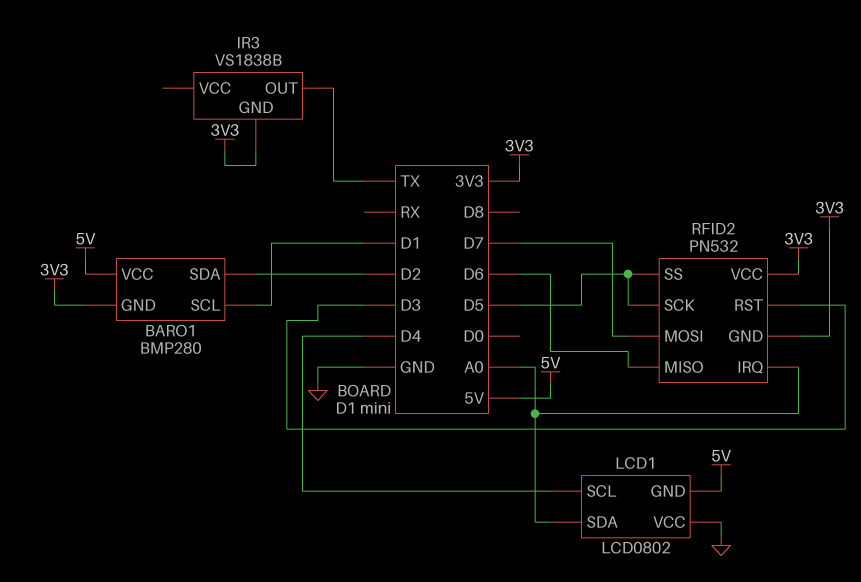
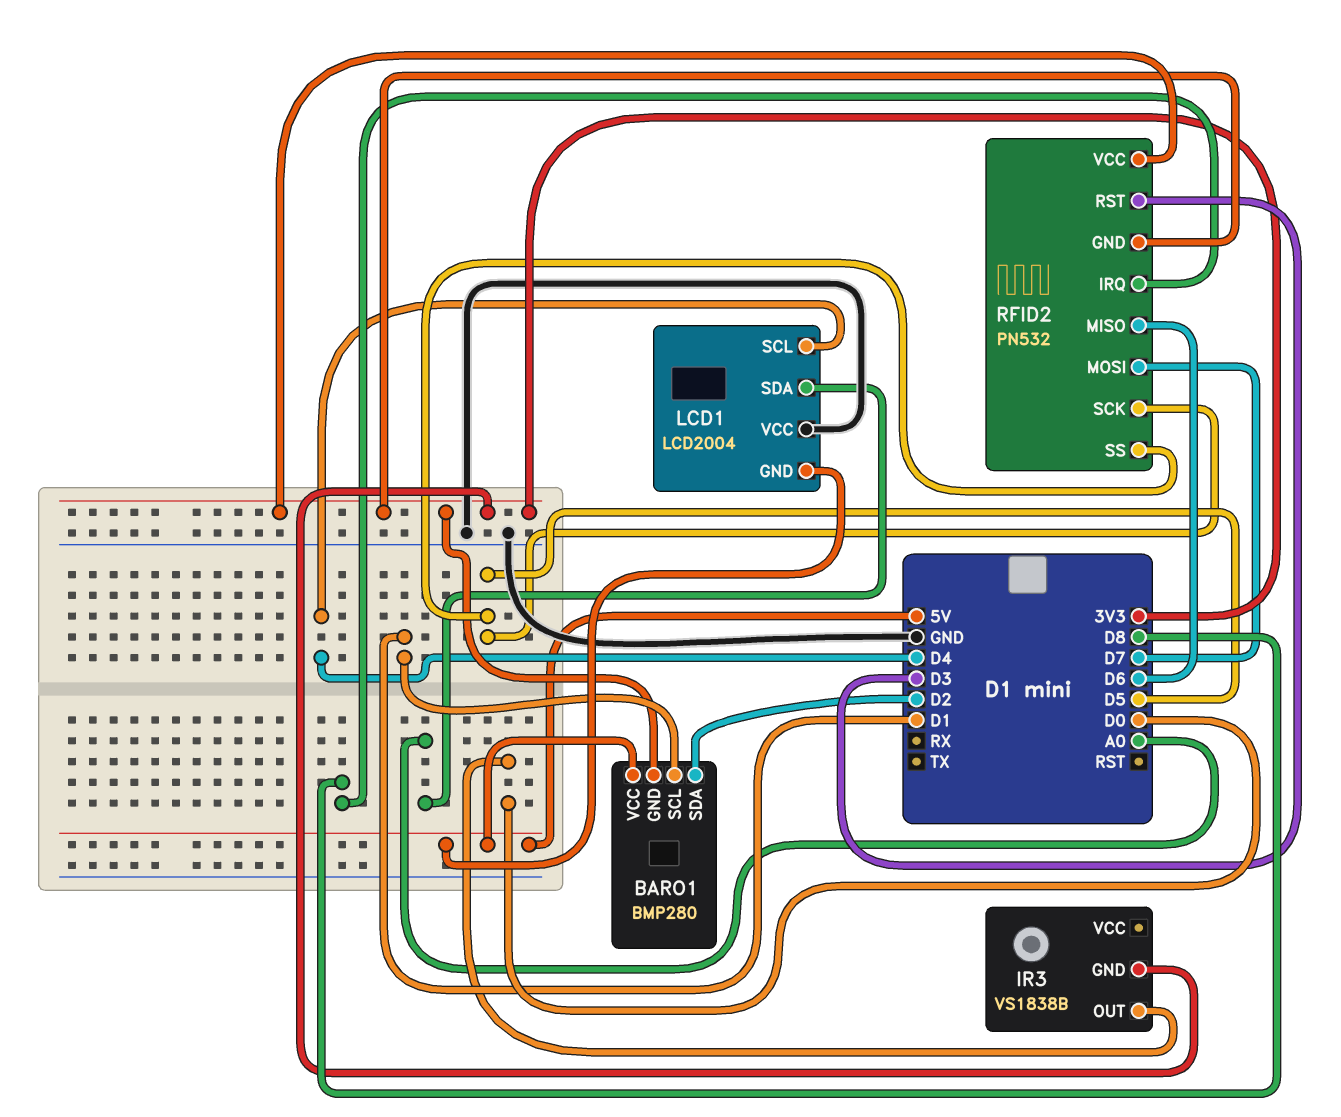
IR3 pin OUT: TX -> D0
LCD1: LCD0802 -> LCD2004
RFID2 pin IRQ: A0 -> D8

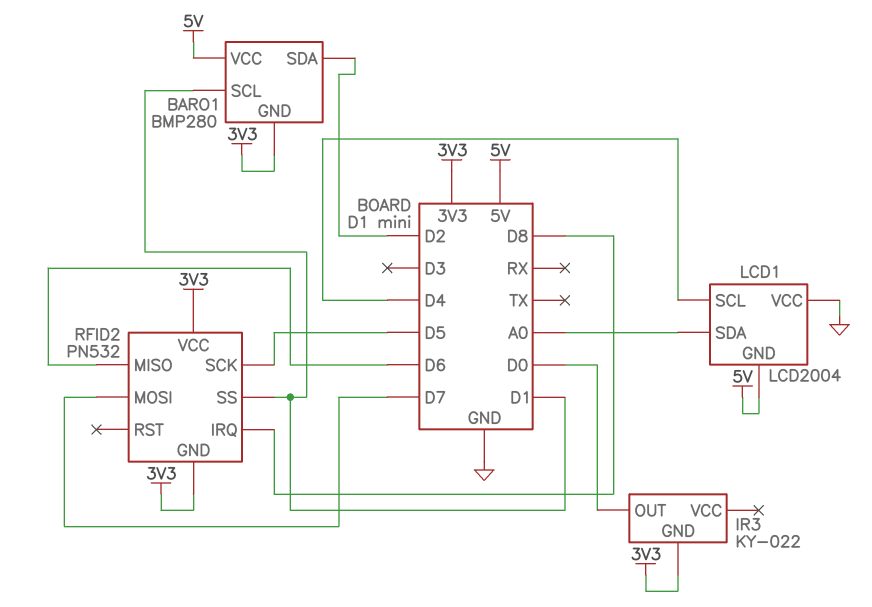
IR3: VS1838B -> KY-022
RFID2 pin RST: D3 -> none
RFID2 pin SS: D5 -> D1

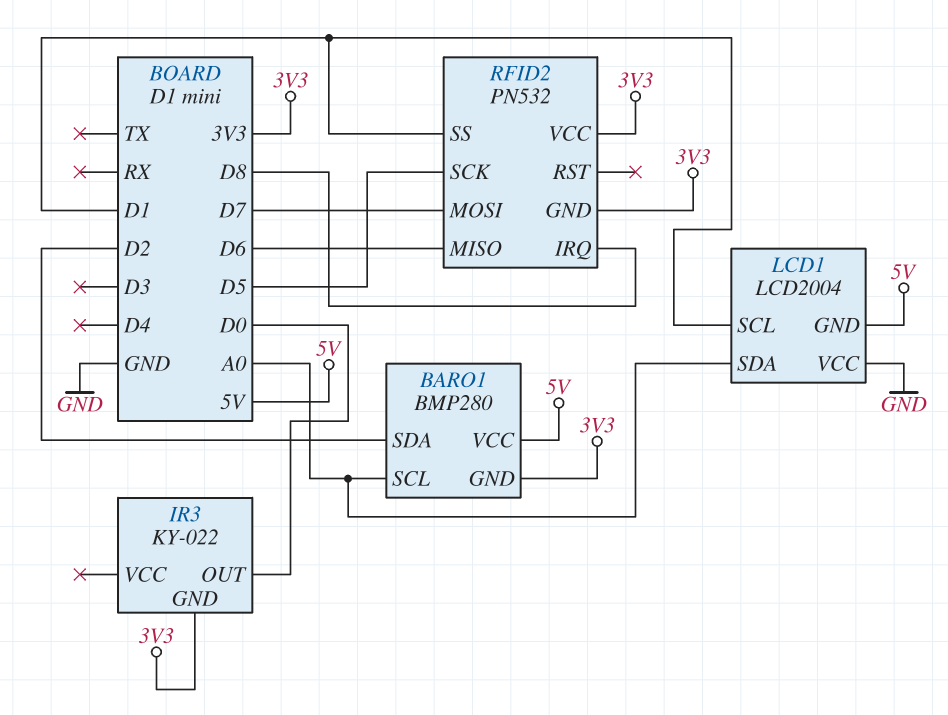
BARO1 pin SCL: D1 -> A0
LCD1 pin SCL: D4 -> D1

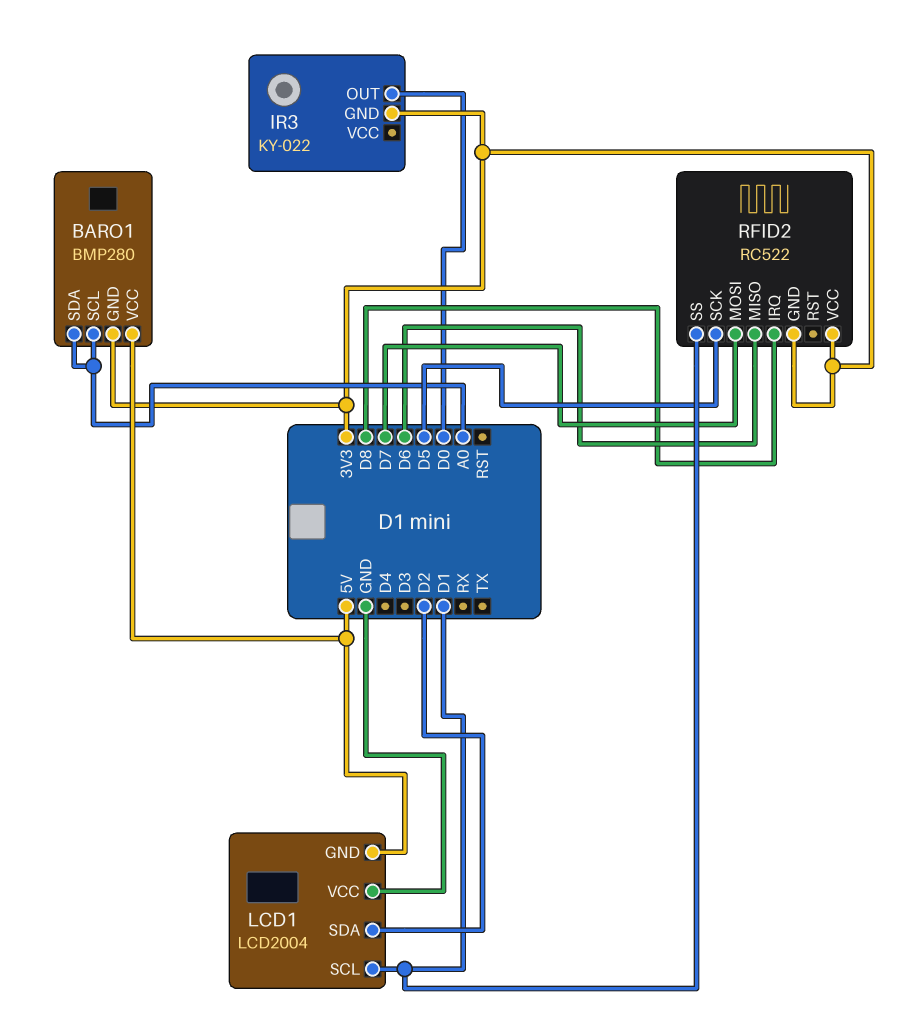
BARO1 pin SDA: D2 -> A0
LCD1 pin SDA: A0 -> D2
RFID2: PN532 -> RC522

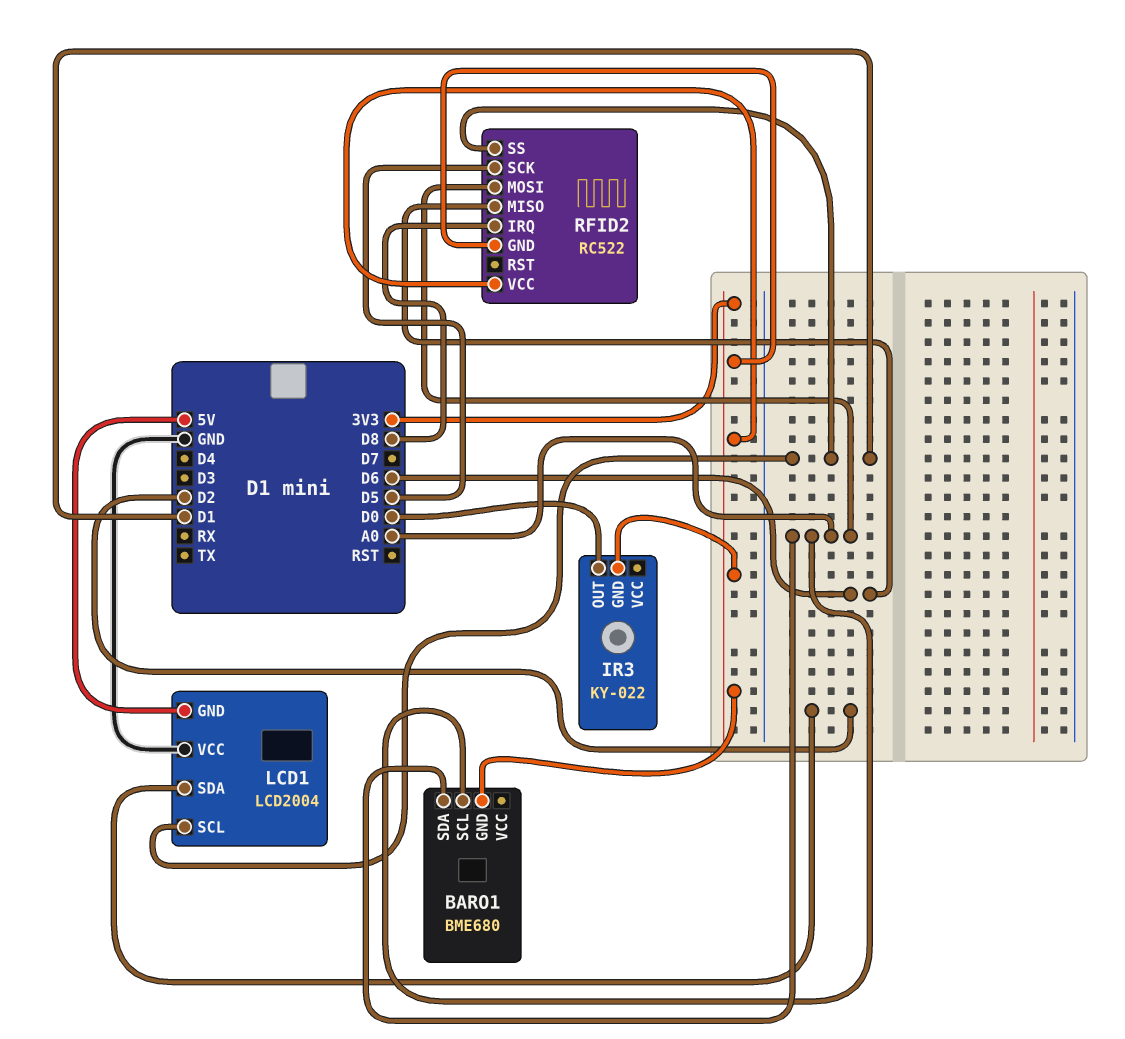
BARO1: BMP280 -> BME680
BARO1 pin VCC: 5V -> none
RFID2 pin MOSI: D7 -> A0

